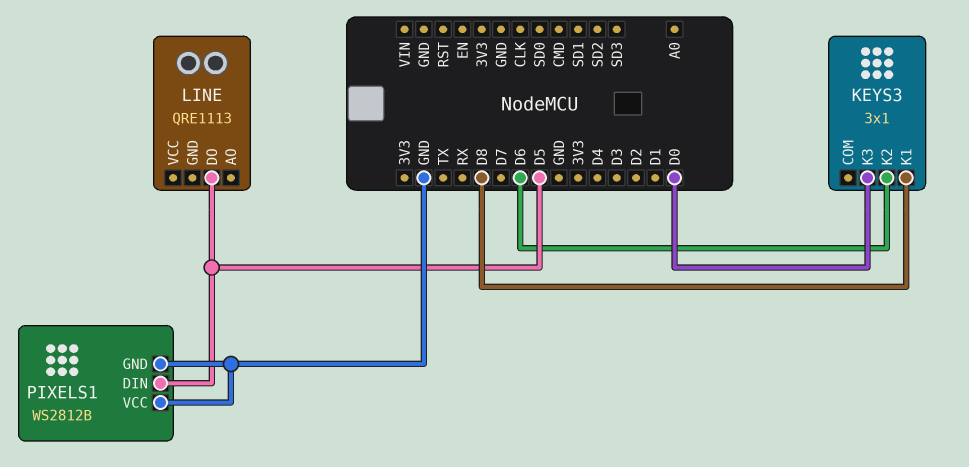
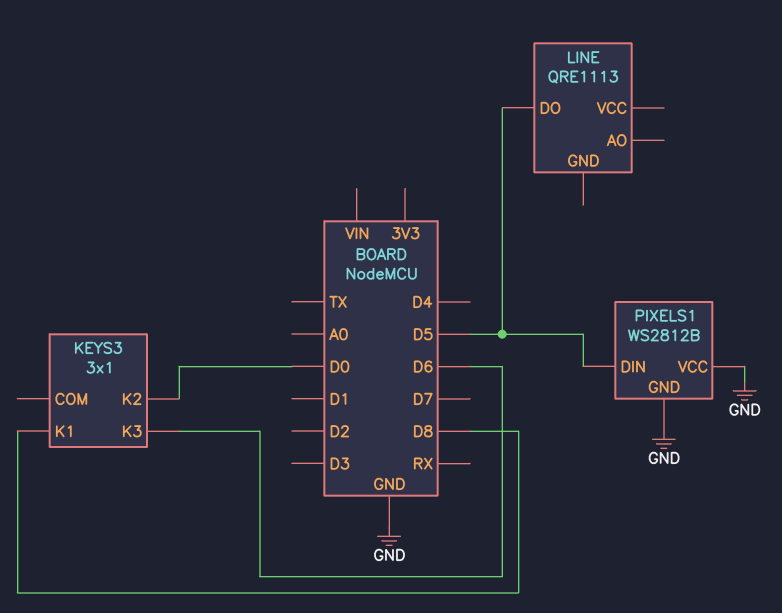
KEYS3 pin K2: D6 -> D0
KEYS3 pin K3: D0 -> D6

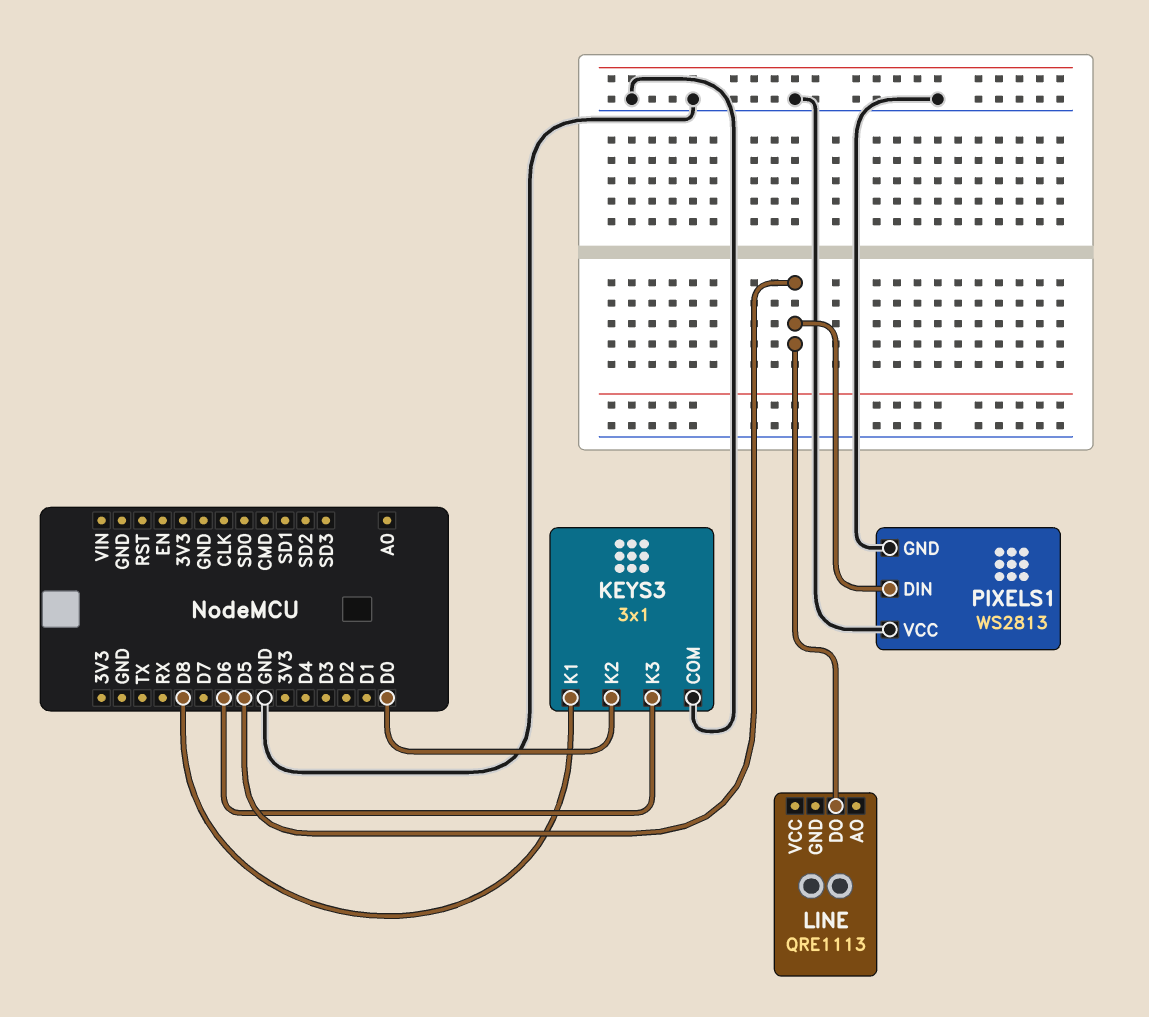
KEYS3 pin COM: none -> GND
PIXELS1: WS2812B -> WS2813

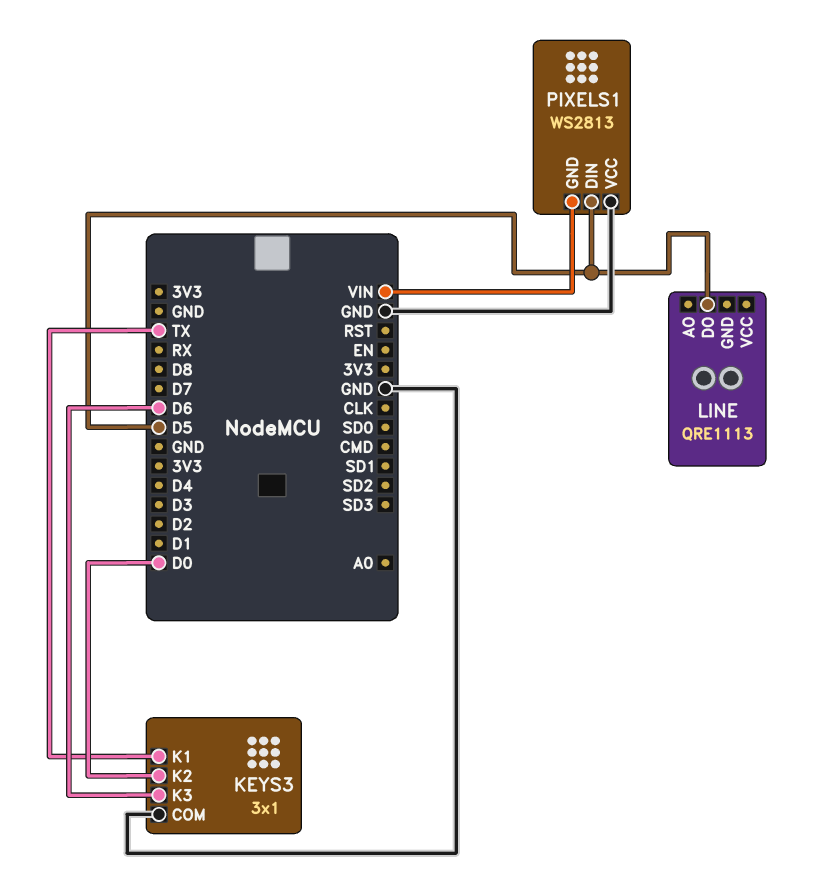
KEYS3 pin K1: D8 -> TX
PIXELS1 pin GND: GND -> VIN

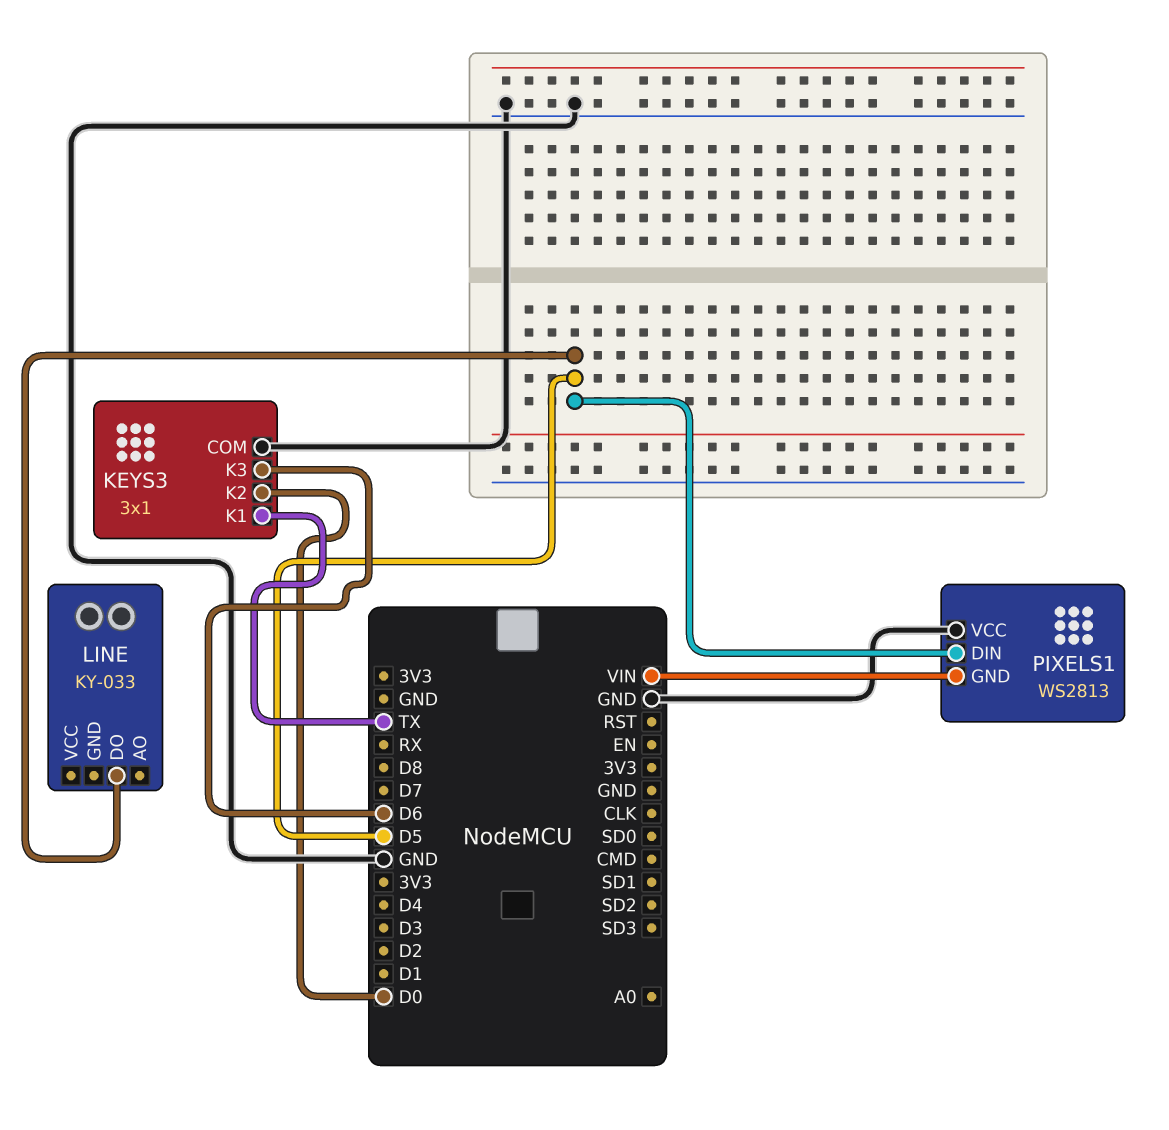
LINE: QRE1113 -> KY-033

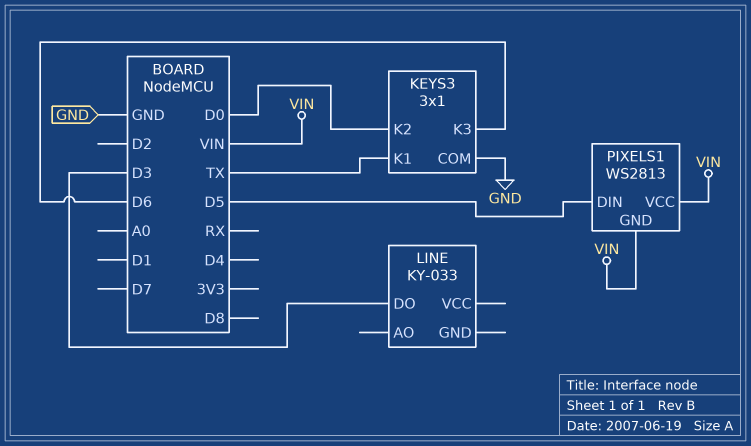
LINE pin DO: D5 -> D3
PIXELS1 pin VCC: GND -> VIN

